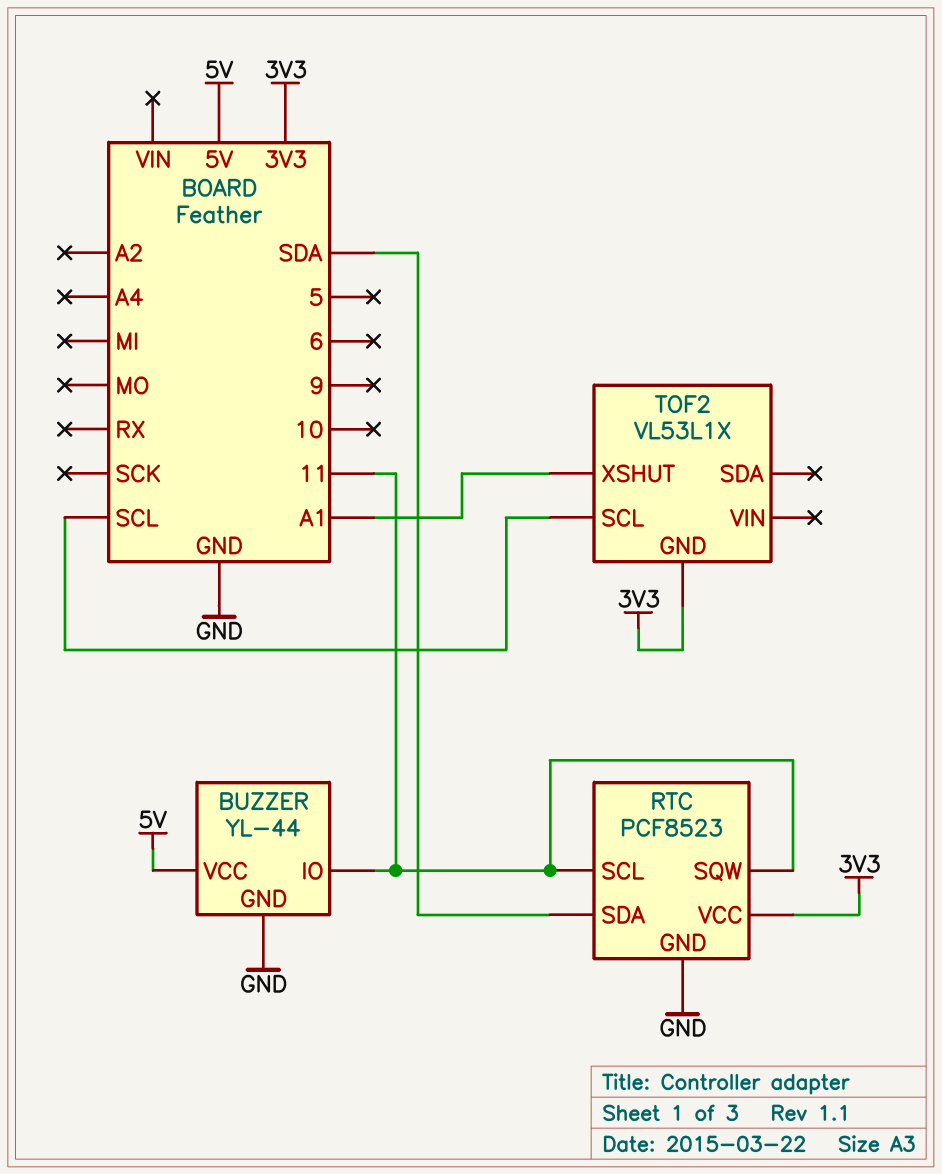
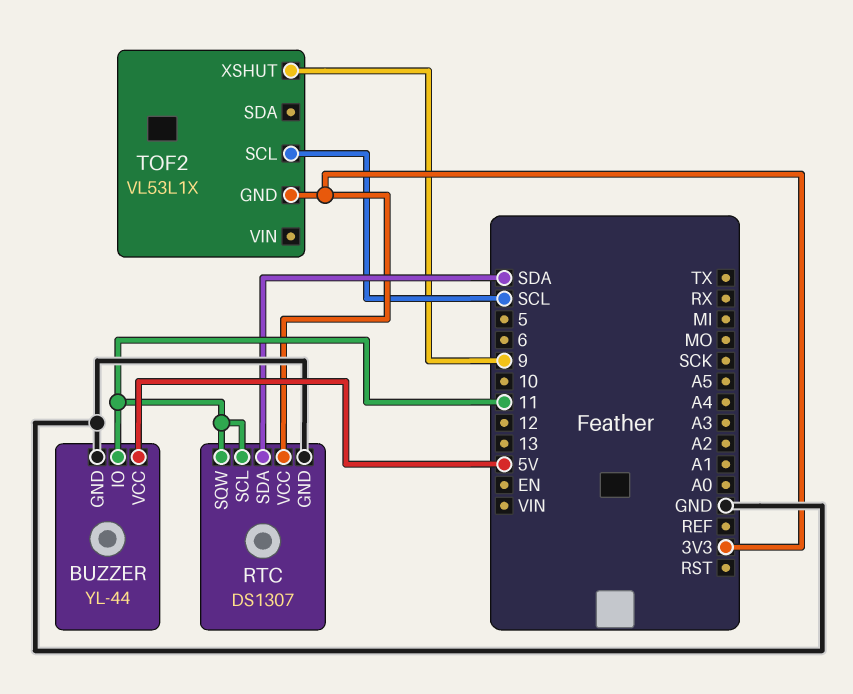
RTC: PCF8523 -> DS1307
TOF2 pin XSHUT: A1 -> 9

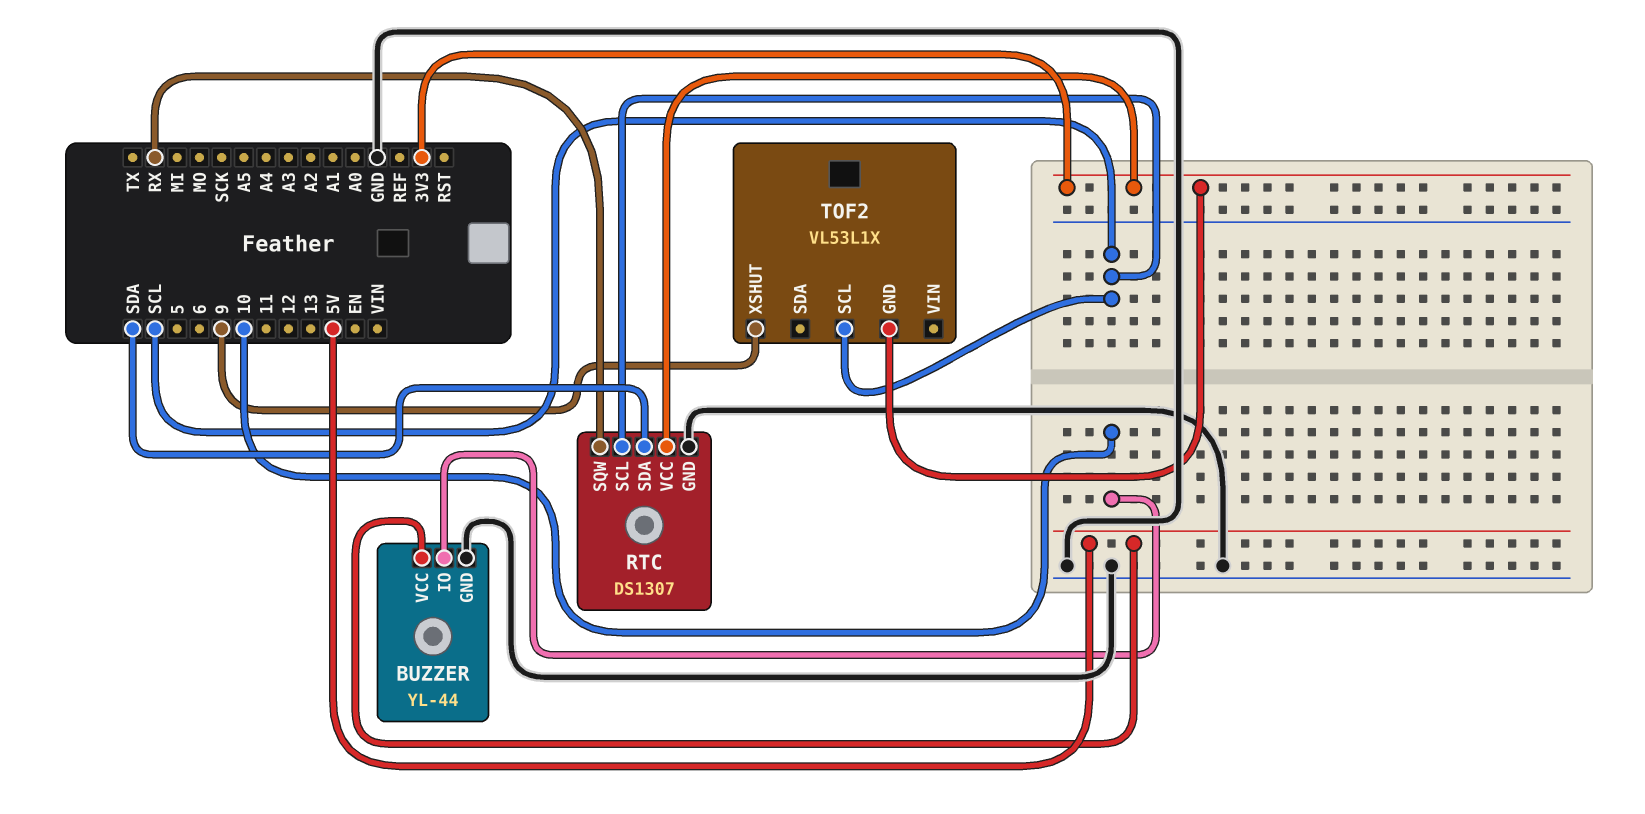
BUZZER pin IO: 11 -> 10
RTC pin SCL: 11 -> SCL
RTC pin SQW: 11 -> RX

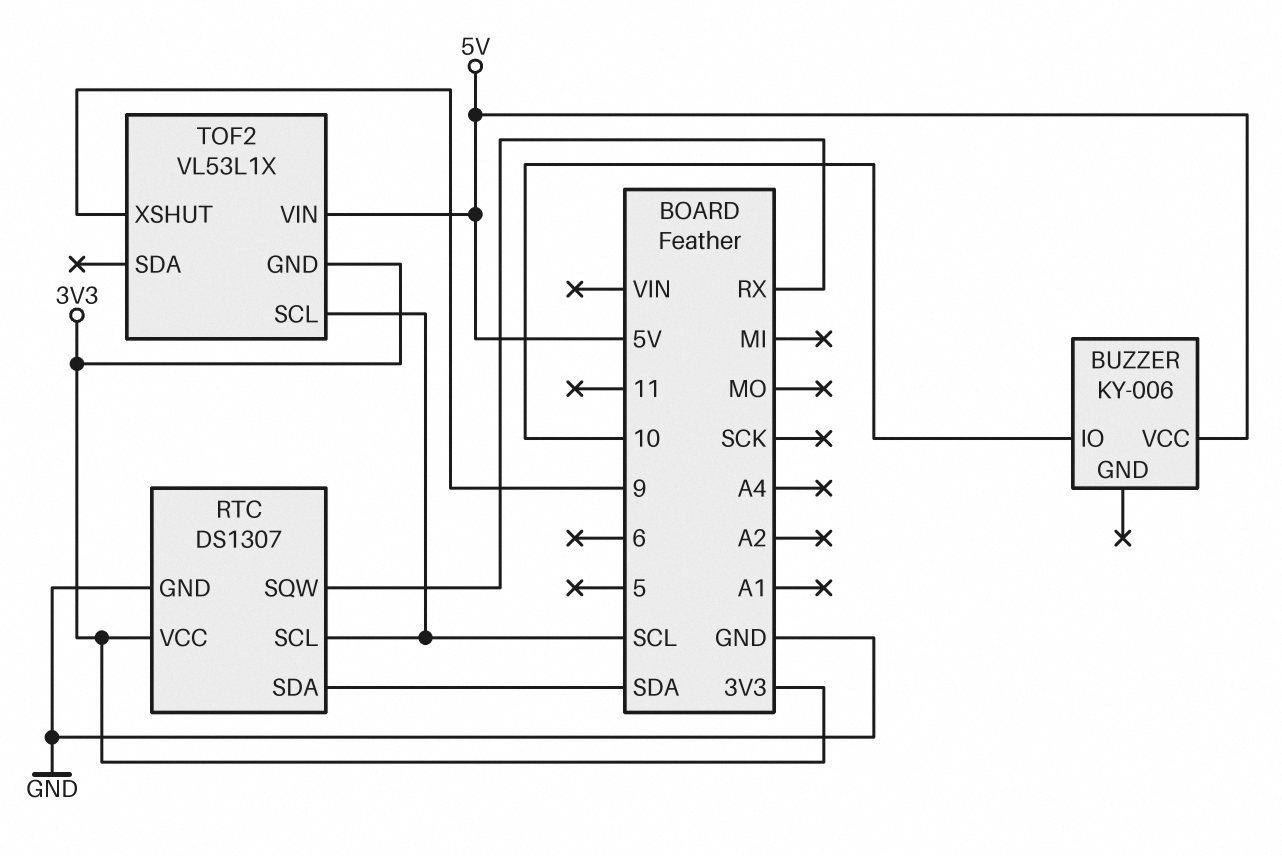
BUZZER: YL-44 -> KY-006
BUZZER pin GND: GND -> none
TOF2 pin VIN: none -> 5V

